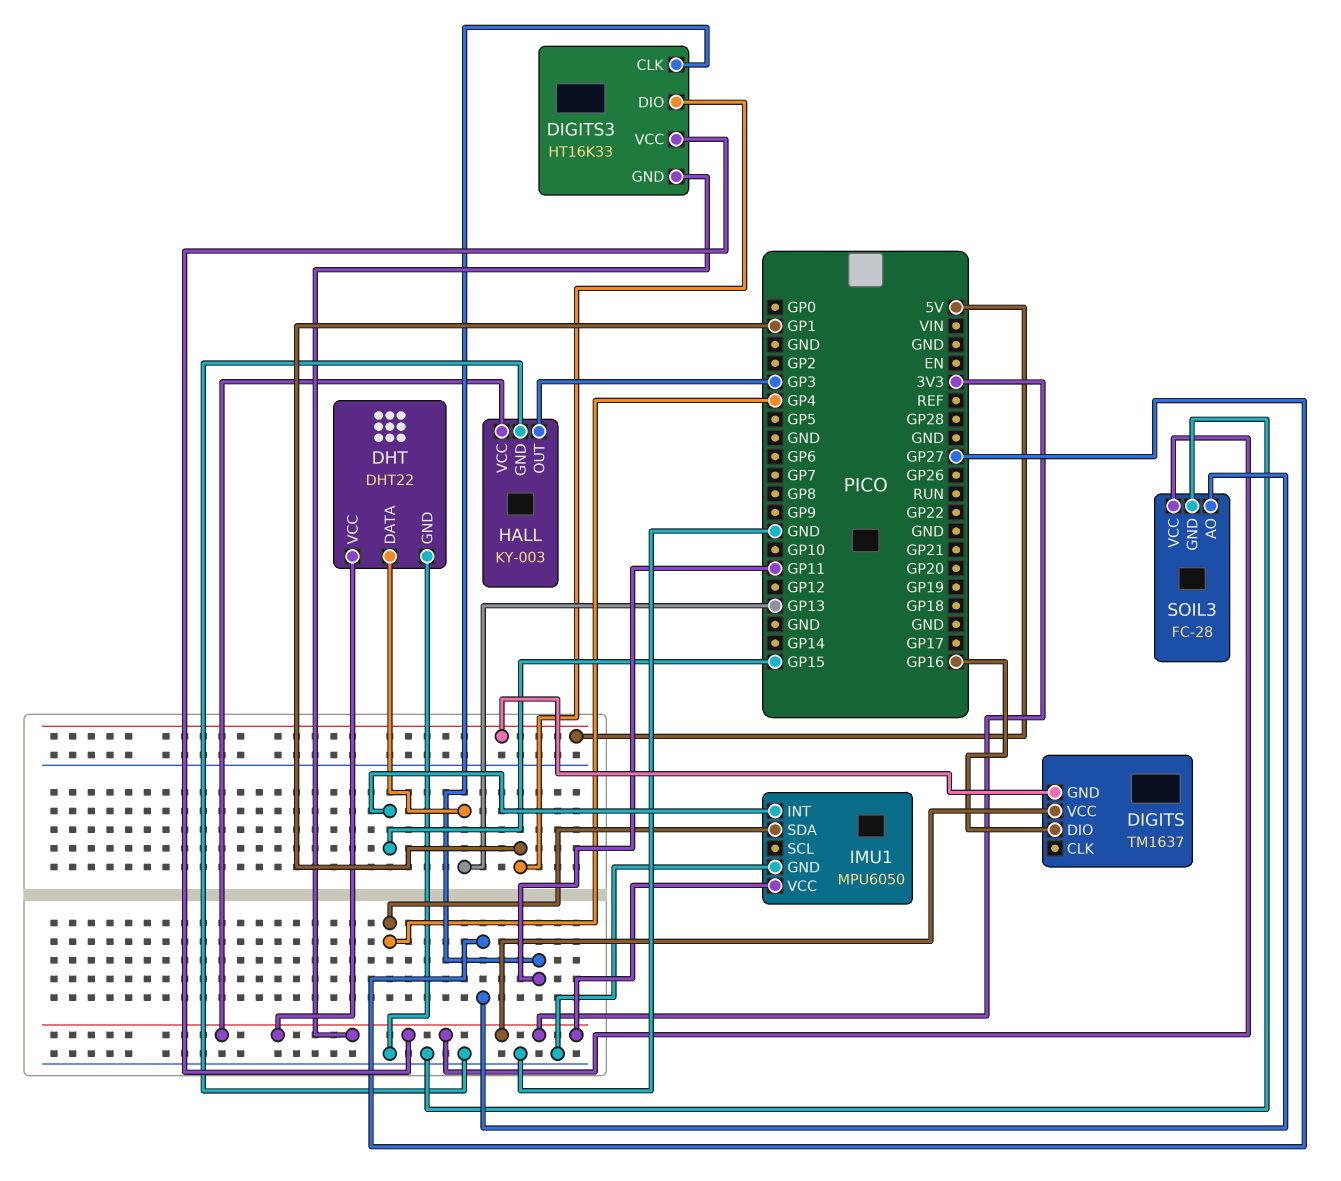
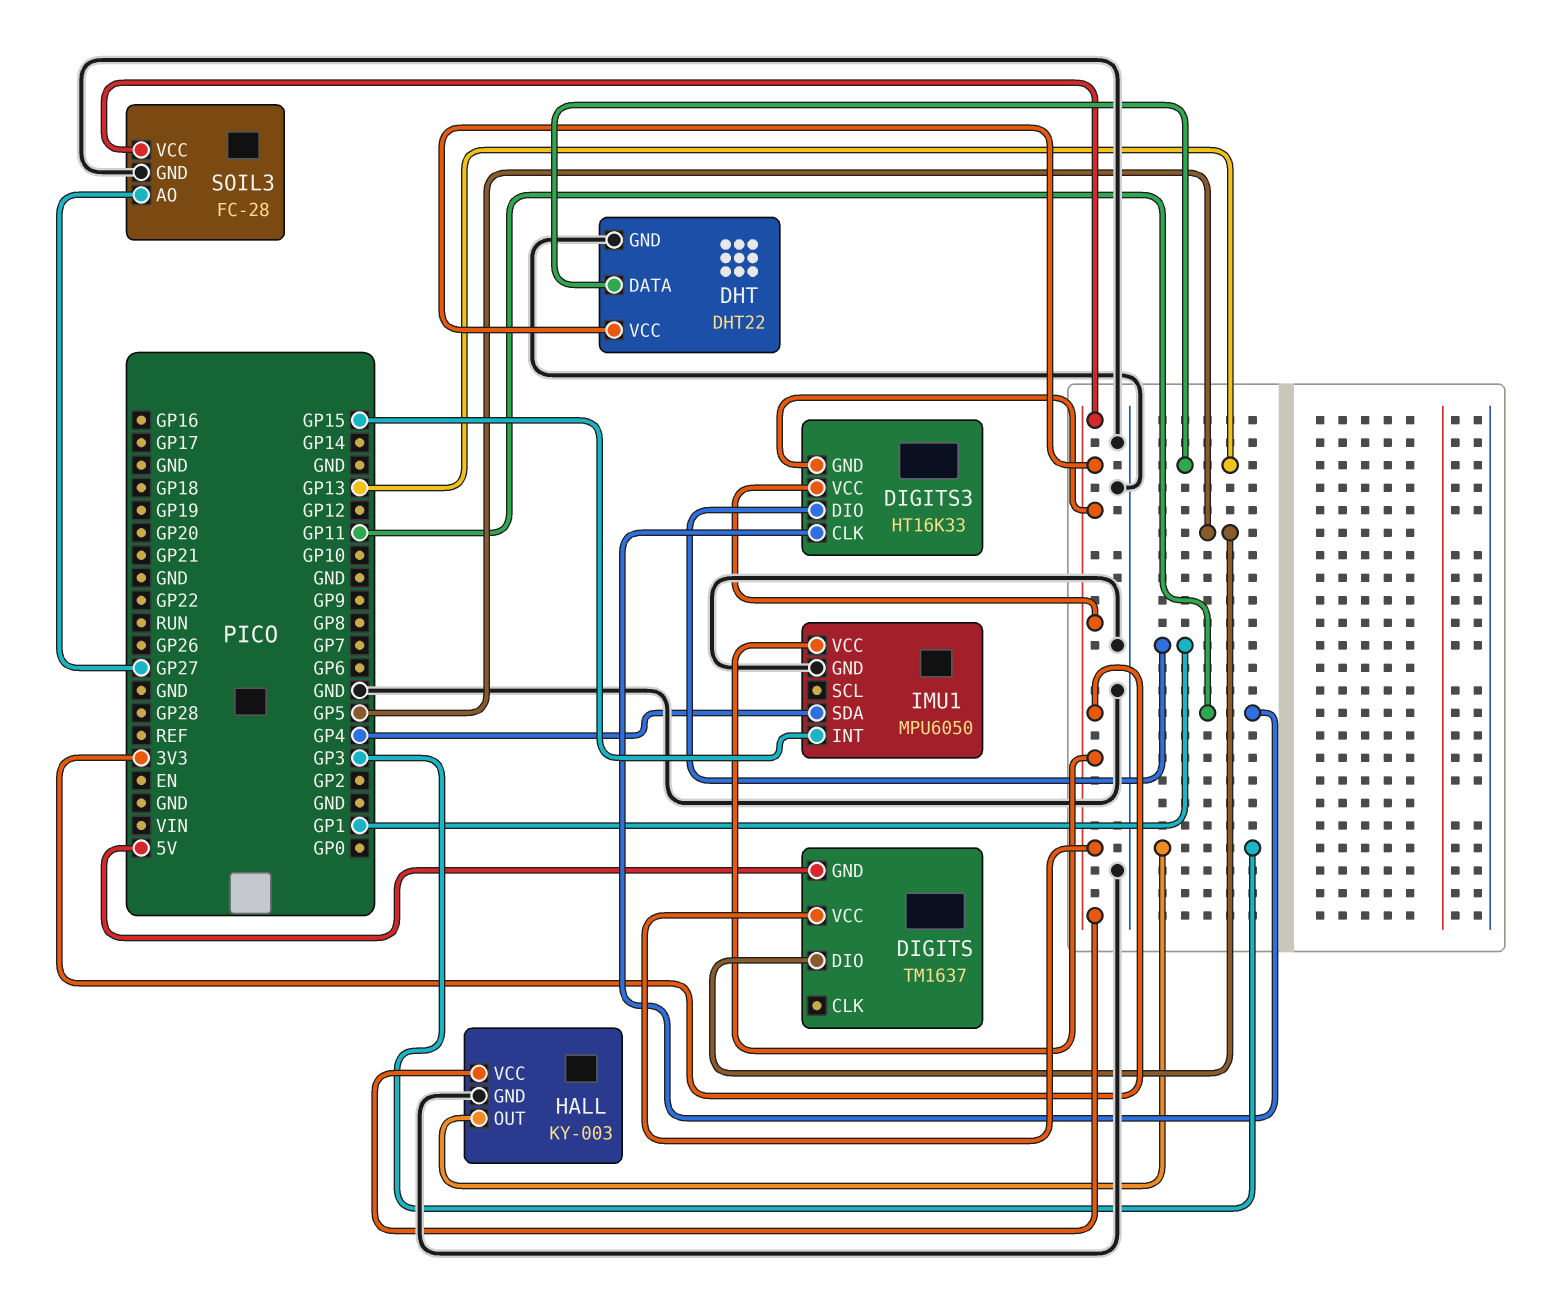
DIGITS pin DIO: GP16 -> GP5

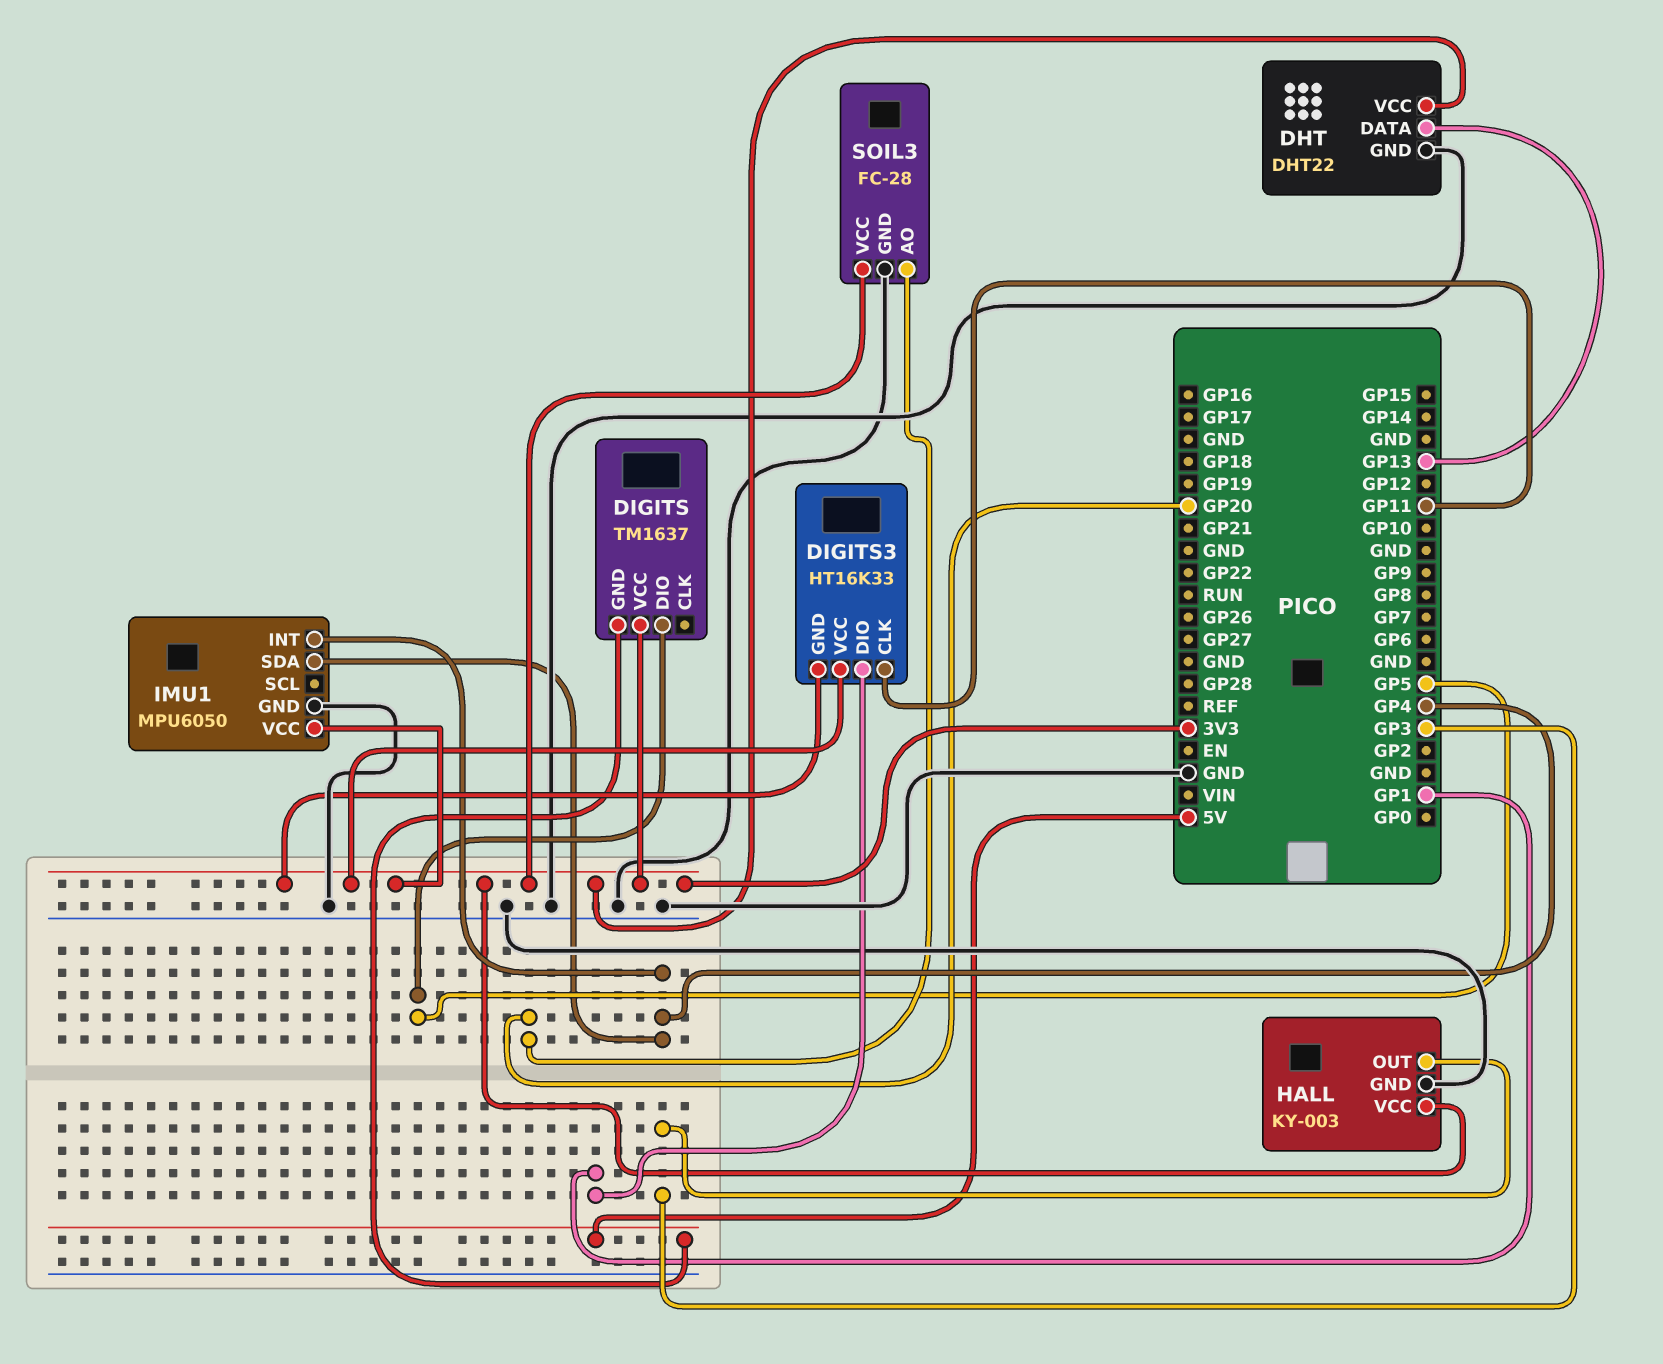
IMU1 pin INT: GP15 -> GP4
SOIL3 pin AO: GP27 -> GP20

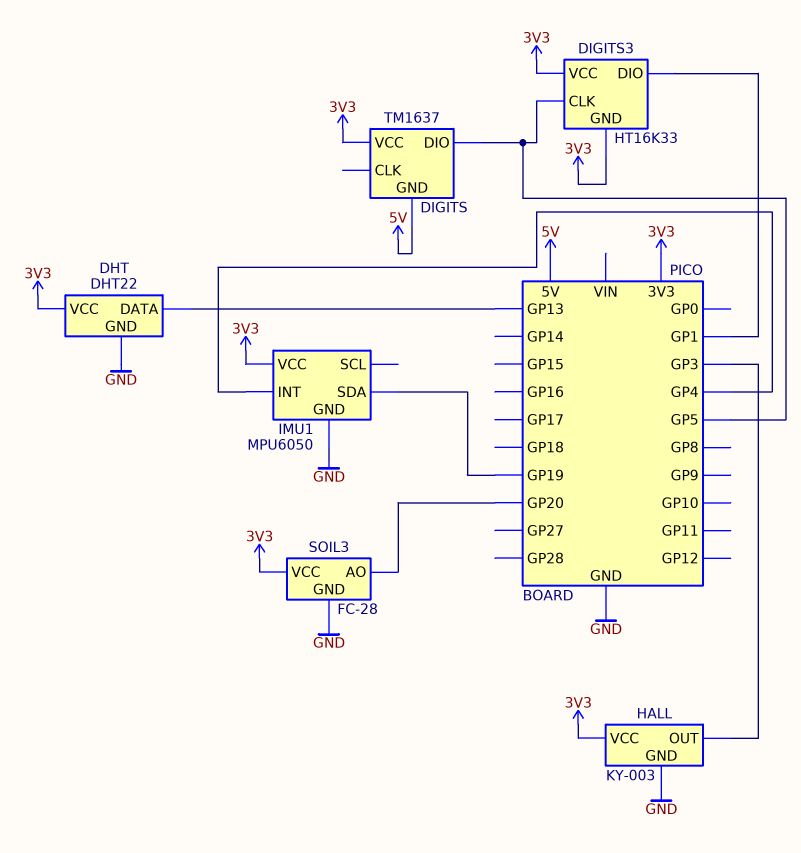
DIGITS3 pin CLK: GP11 -> GP5
IMU1 pin SDA: GP4 -> GP19

